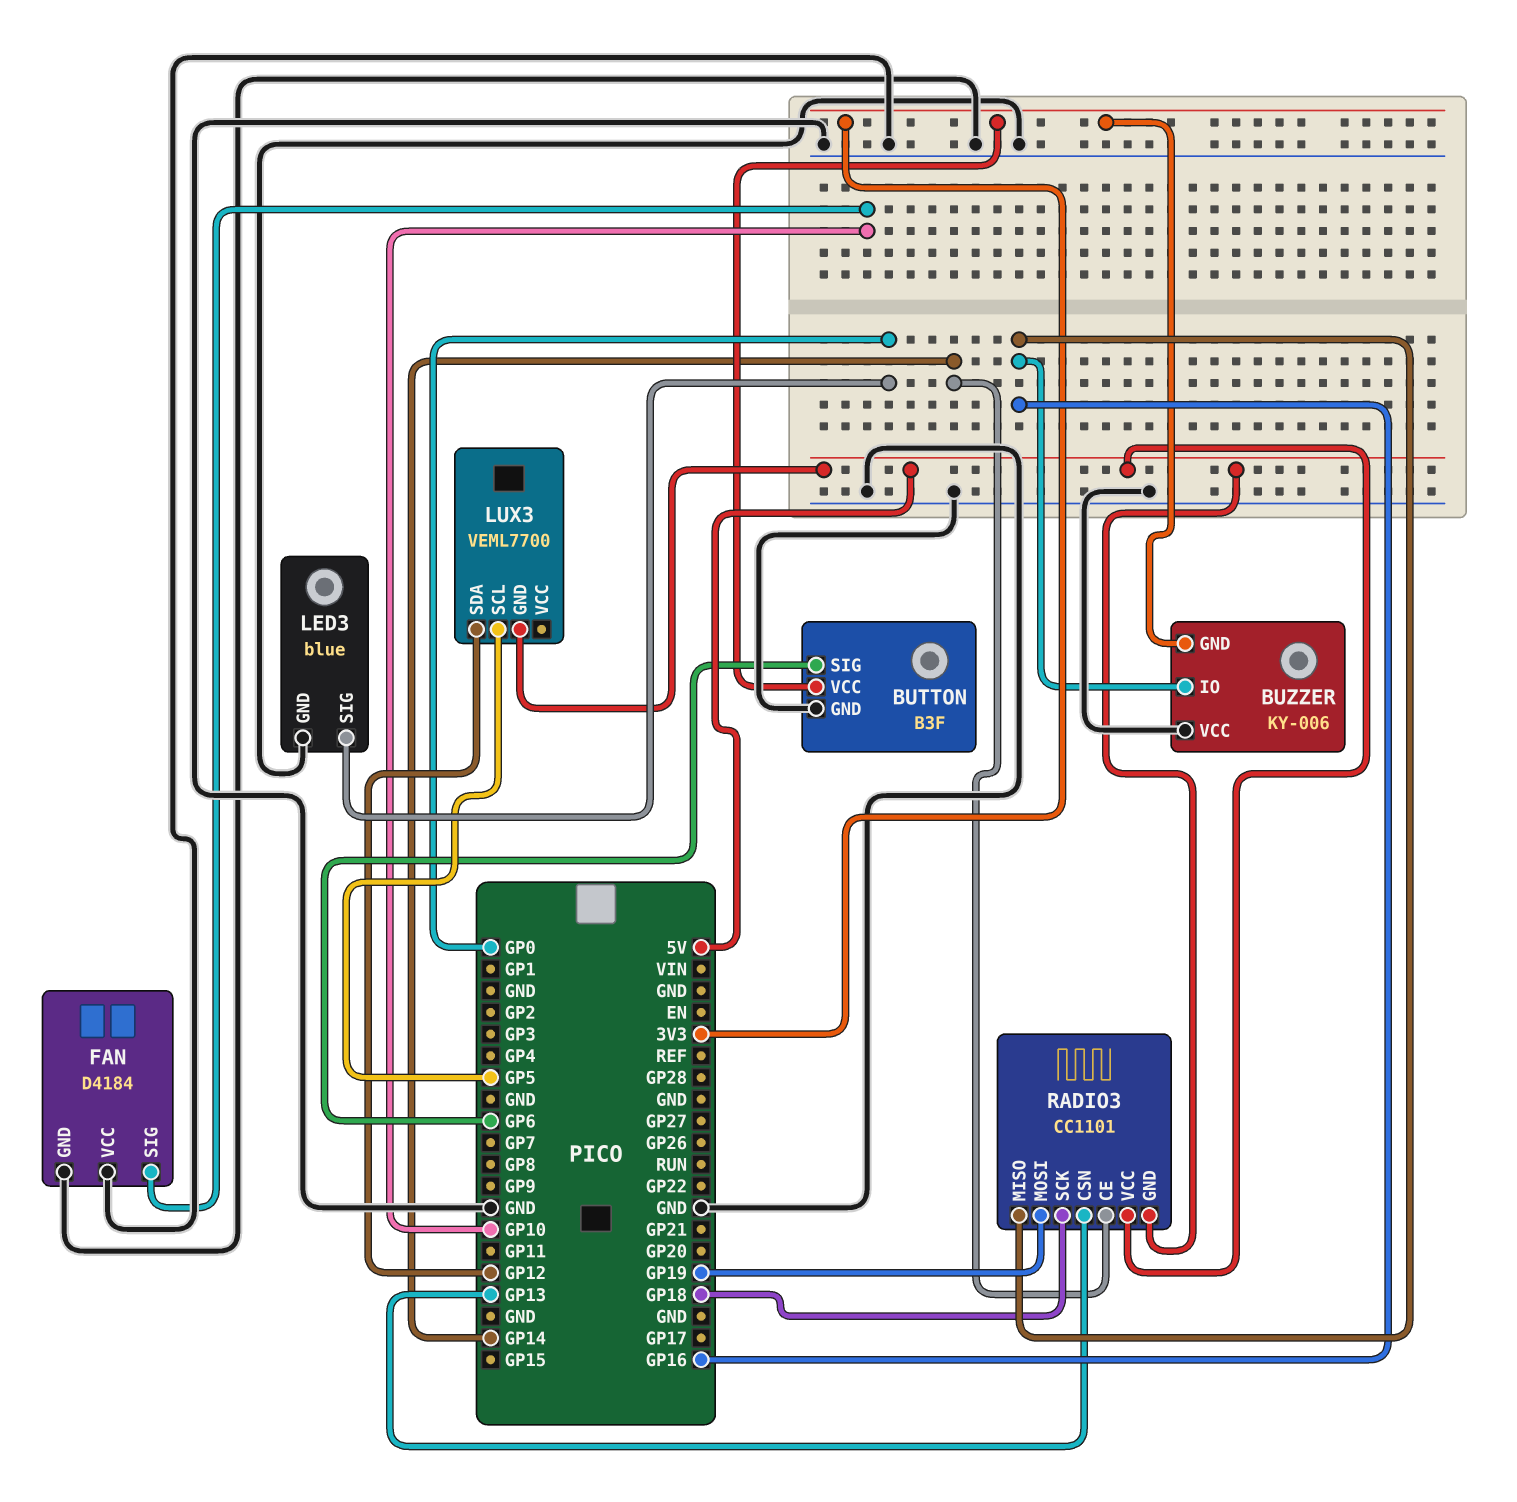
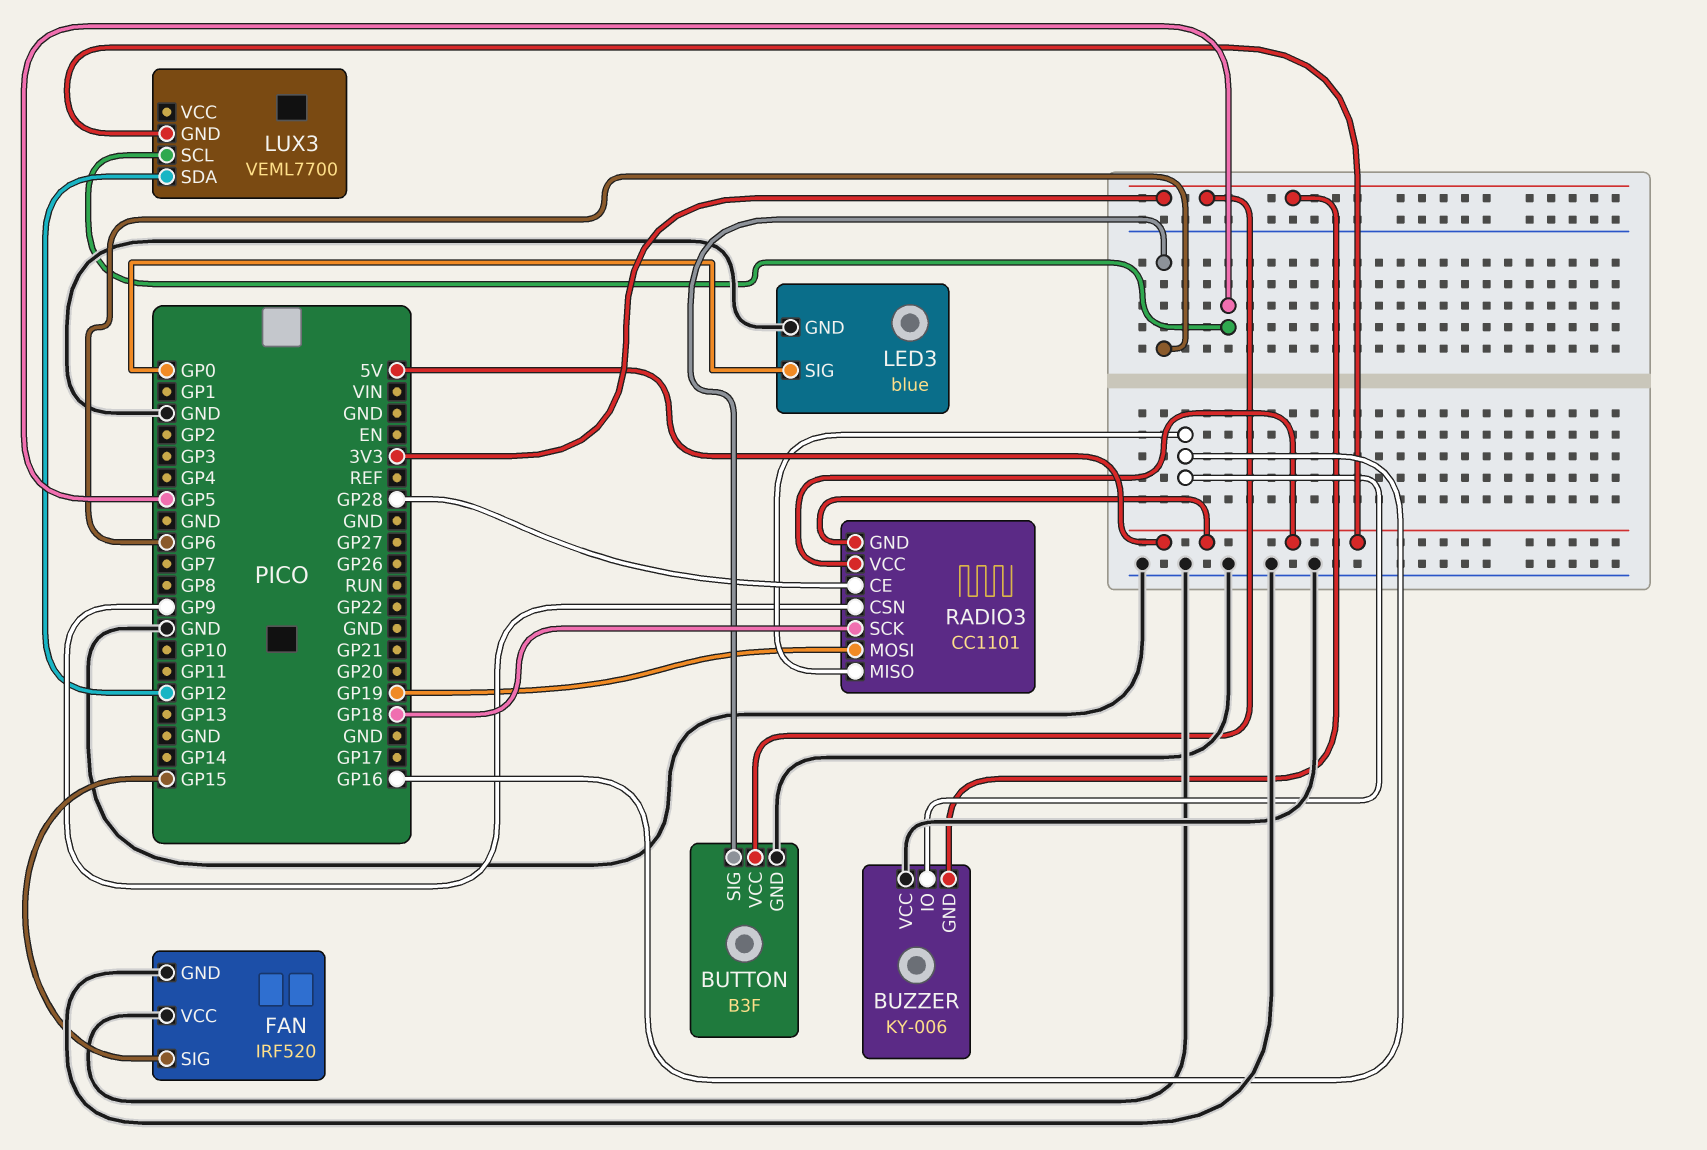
FAN: D4184 -> IRF520
FAN pin SIG: GP10 -> GP15
RADIO3 pin CE: GP14 -> GP28
RADIO3 pin CSN: GP13 -> GP9

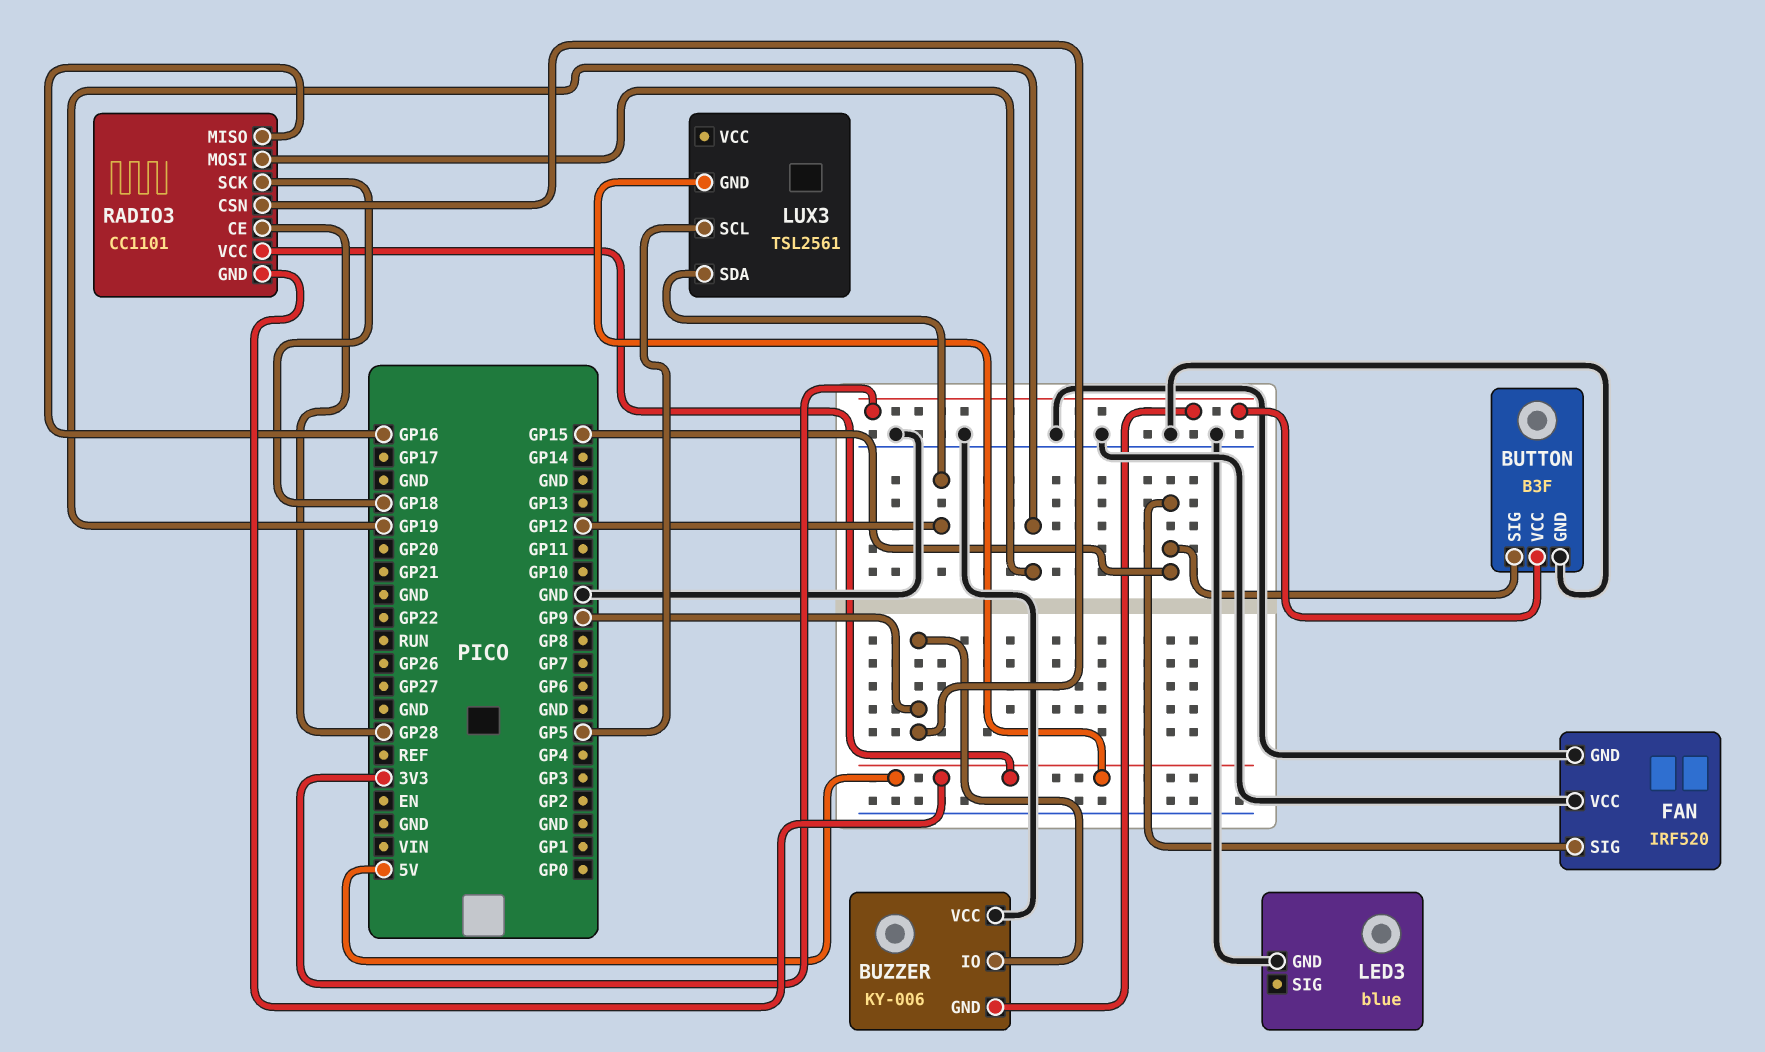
BUTTON pin SIG: GP6 -> GP15
BUZZER pin IO: GP16 -> GP9
LED3 pin SIG: GP0 -> none
LUX3: VEML7700 -> TSL2561

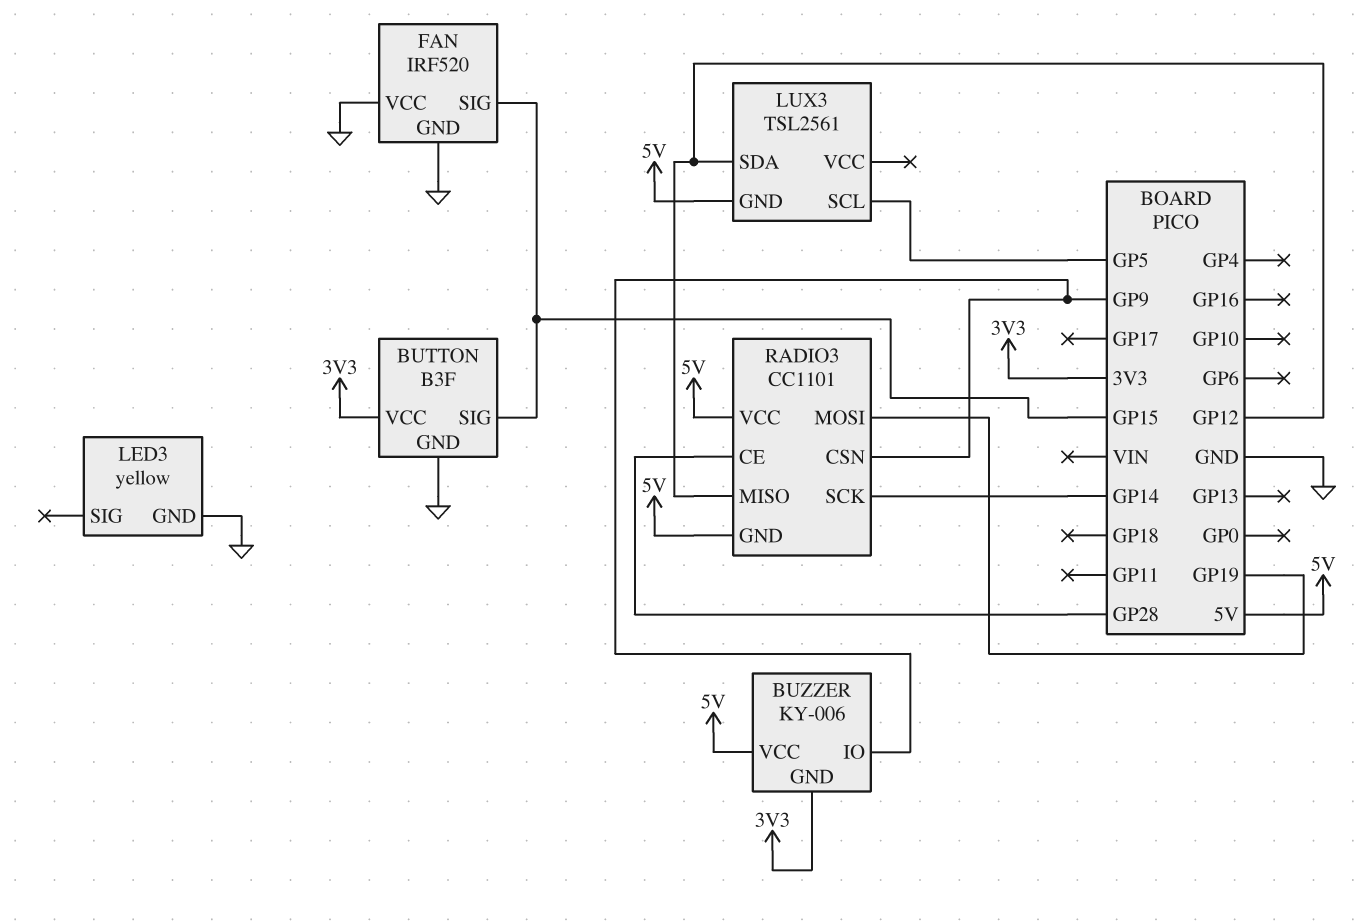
BUZZER pin VCC: GND -> 5V
LED3: blue -> yellow
RADIO3 pin MISO: GP16 -> GP12
RADIO3 pin SCK: GP18 -> GP14

